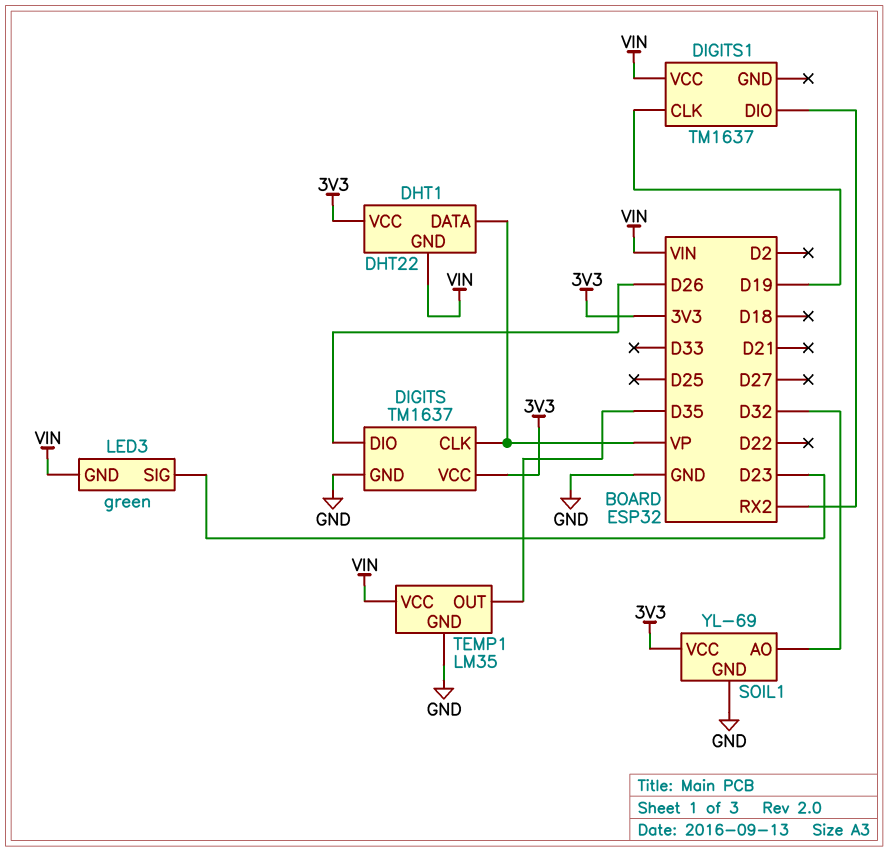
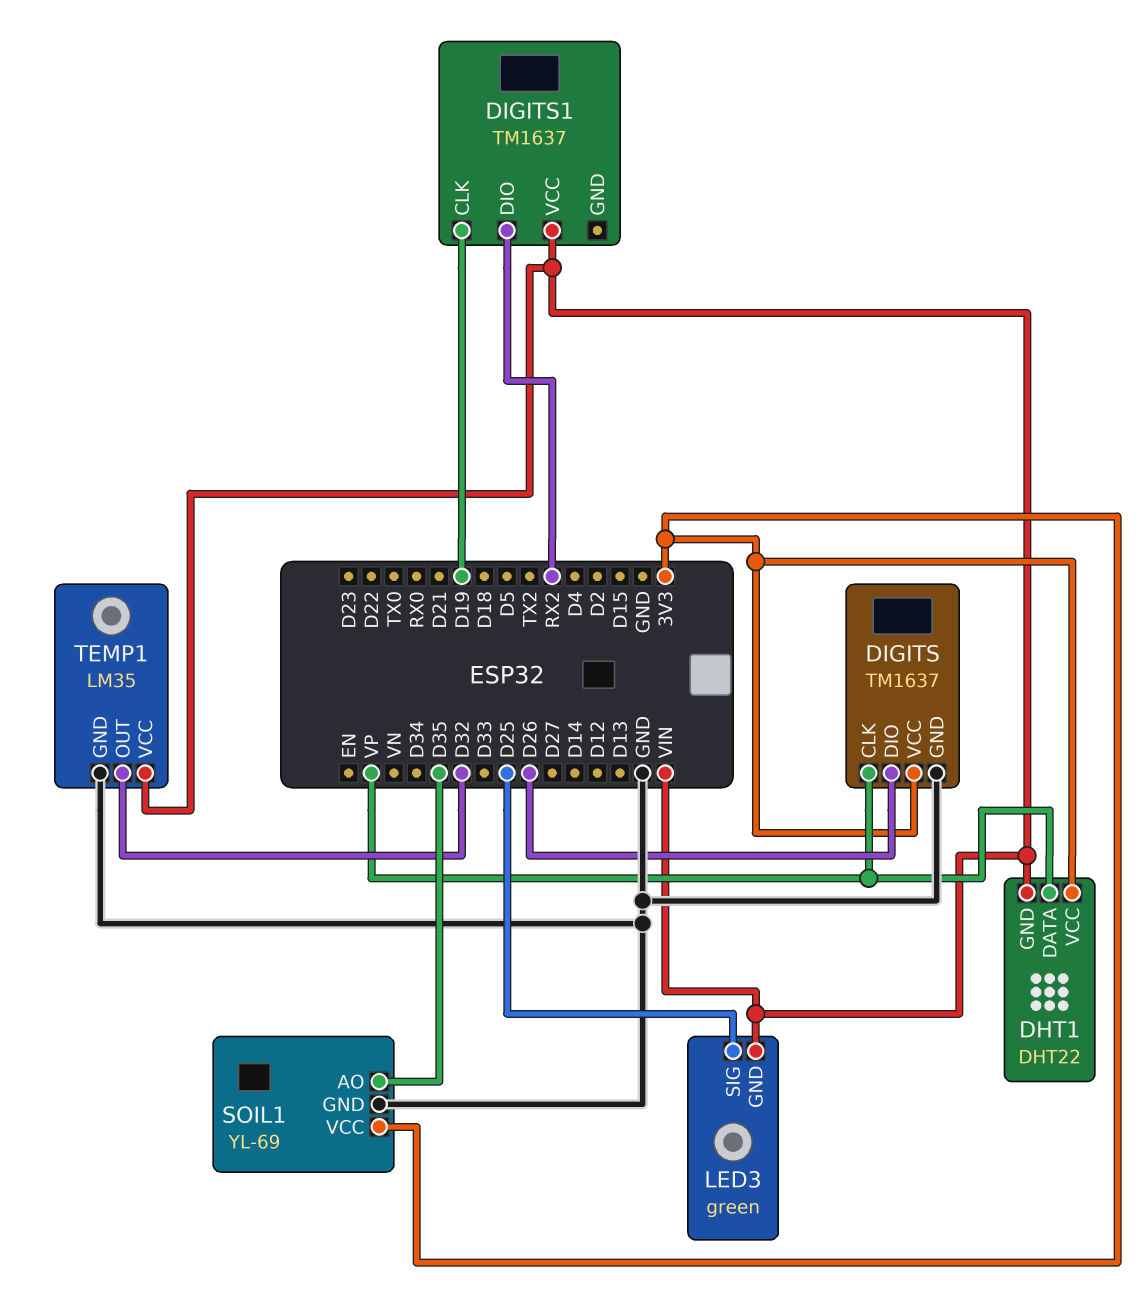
LED3 pin SIG: D23 -> D25
SOIL1 pin AO: D32 -> D35
TEMP1 pin OUT: D35 -> D32

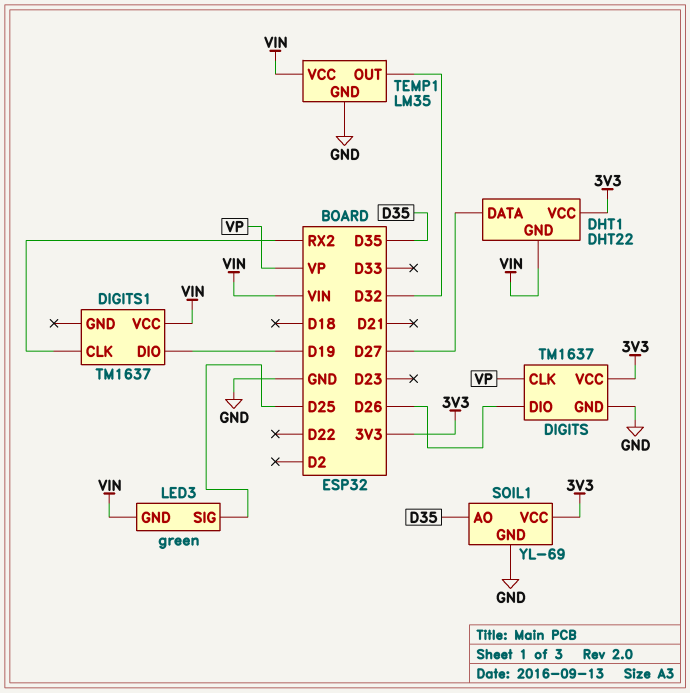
DHT1 pin DATA: VP -> D27
DIGITS1 pin CLK: D19 -> RX2
DIGITS1 pin DIO: RX2 -> D19

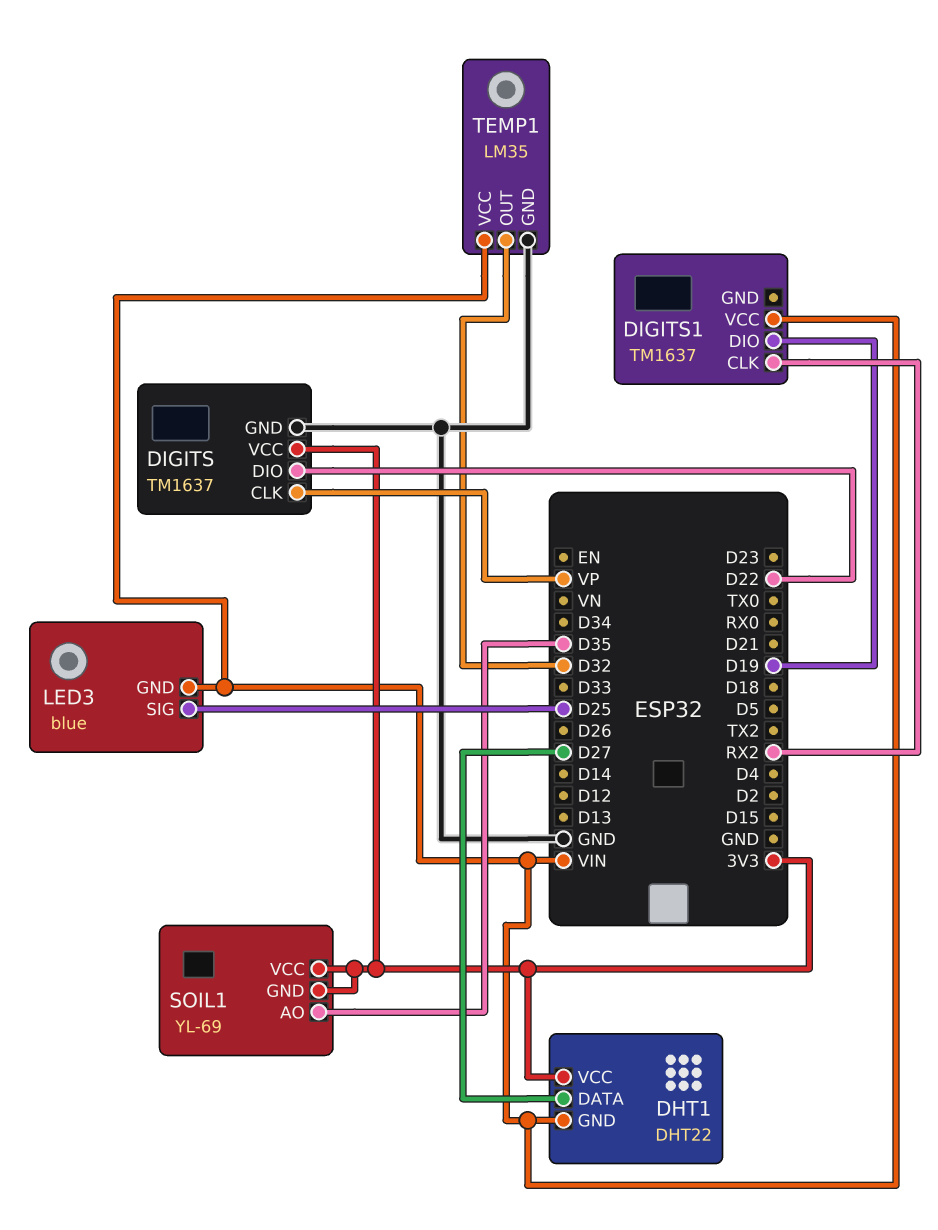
DIGITS pin DIO: D26 -> D22
LED3: green -> blue
SOIL1 pin GND: GND -> 3V3

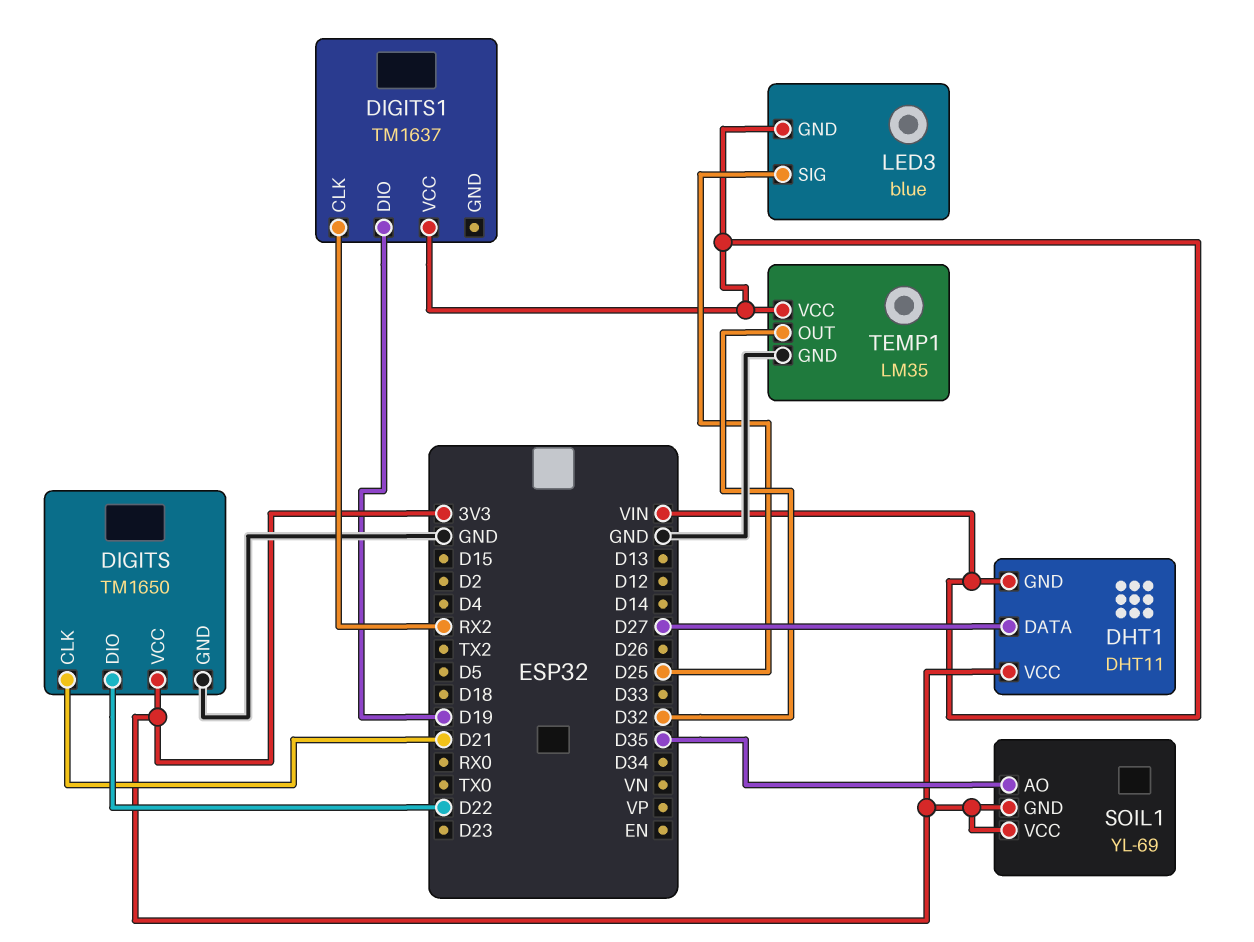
DHT1: DHT22 -> DHT11
DIGITS: TM1637 -> TM1650
DIGITS pin CLK: VP -> D21

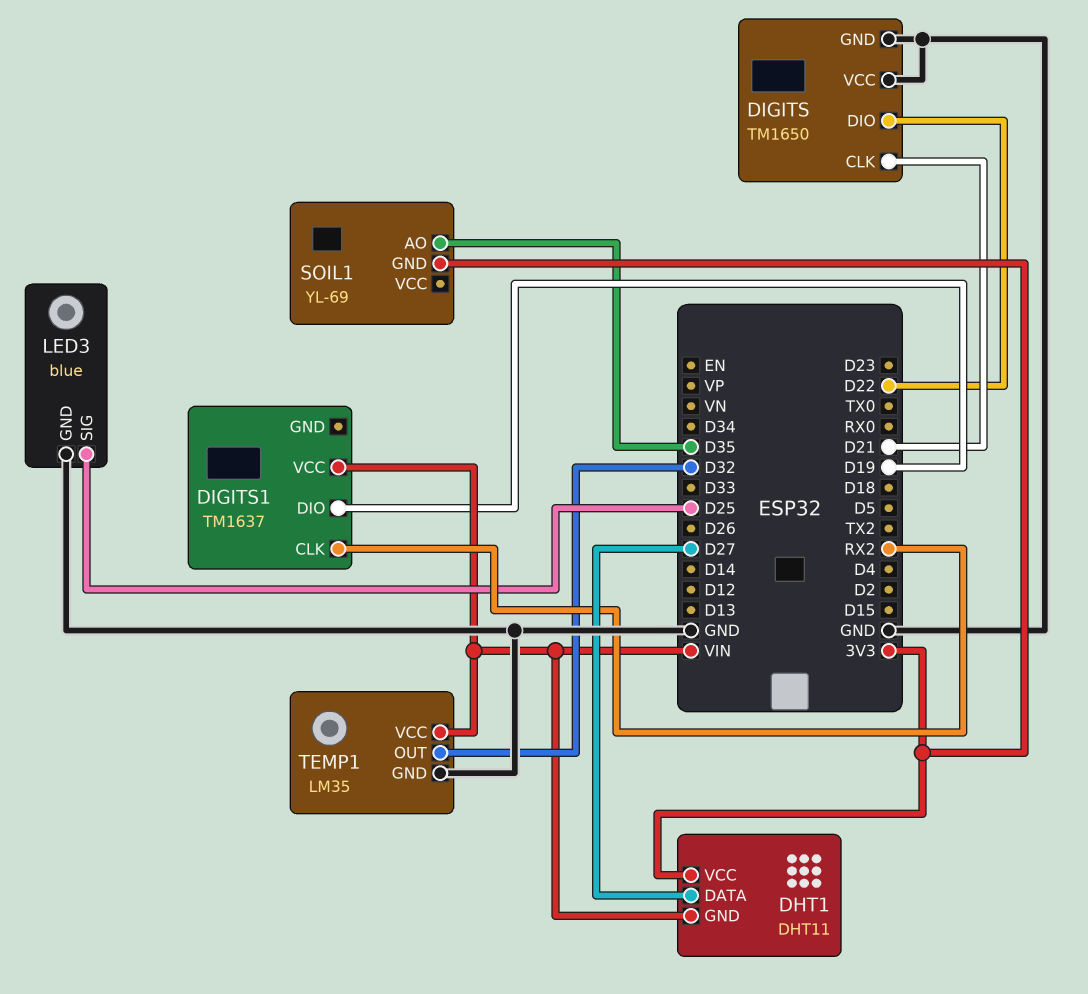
DIGITS pin VCC: 3V3 -> GND
LED3 pin GND: VIN -> GND
SOIL1 pin VCC: 3V3 -> none

